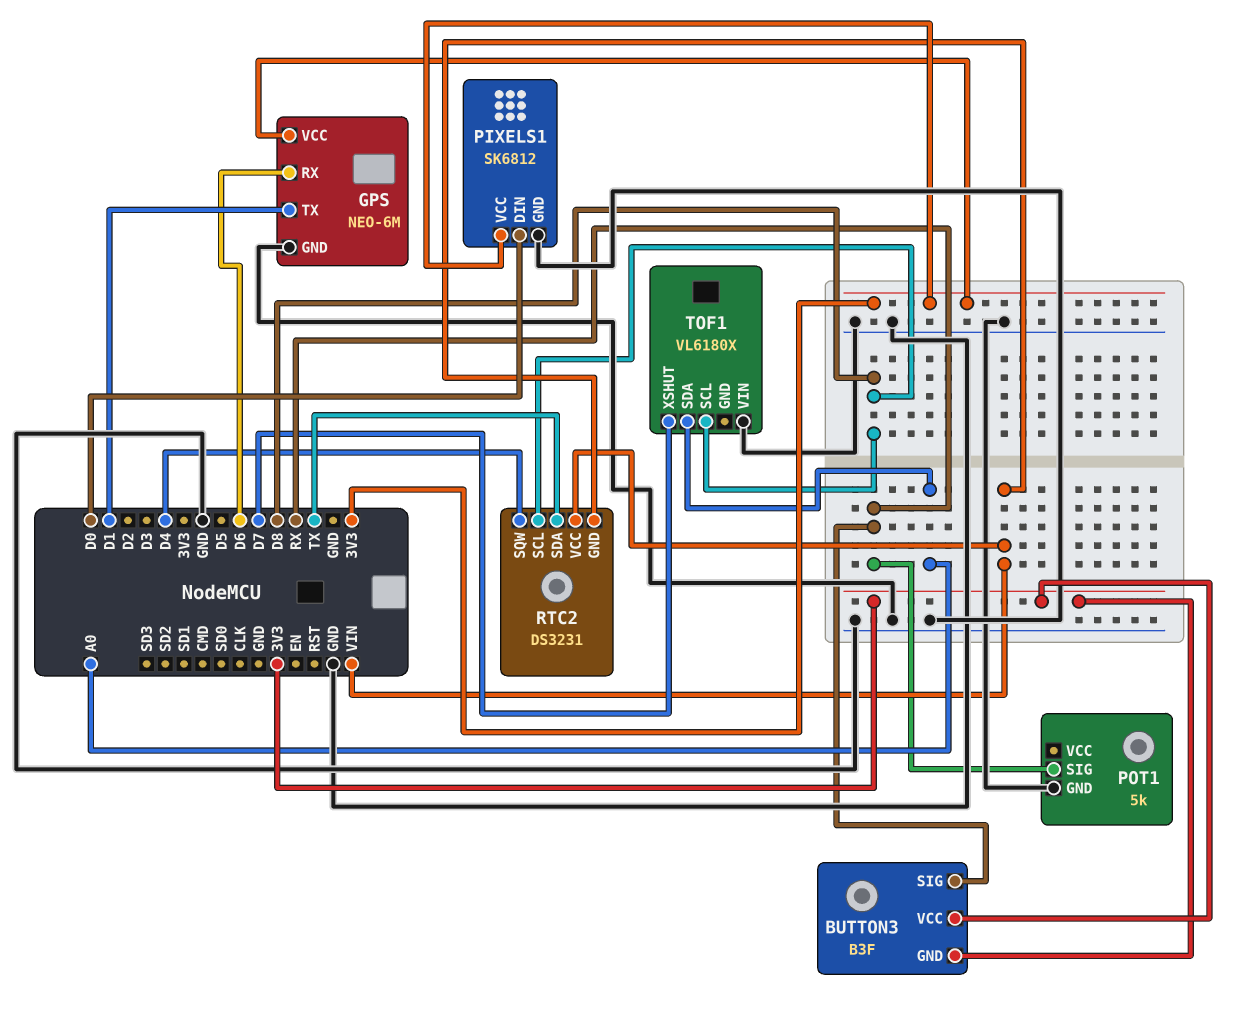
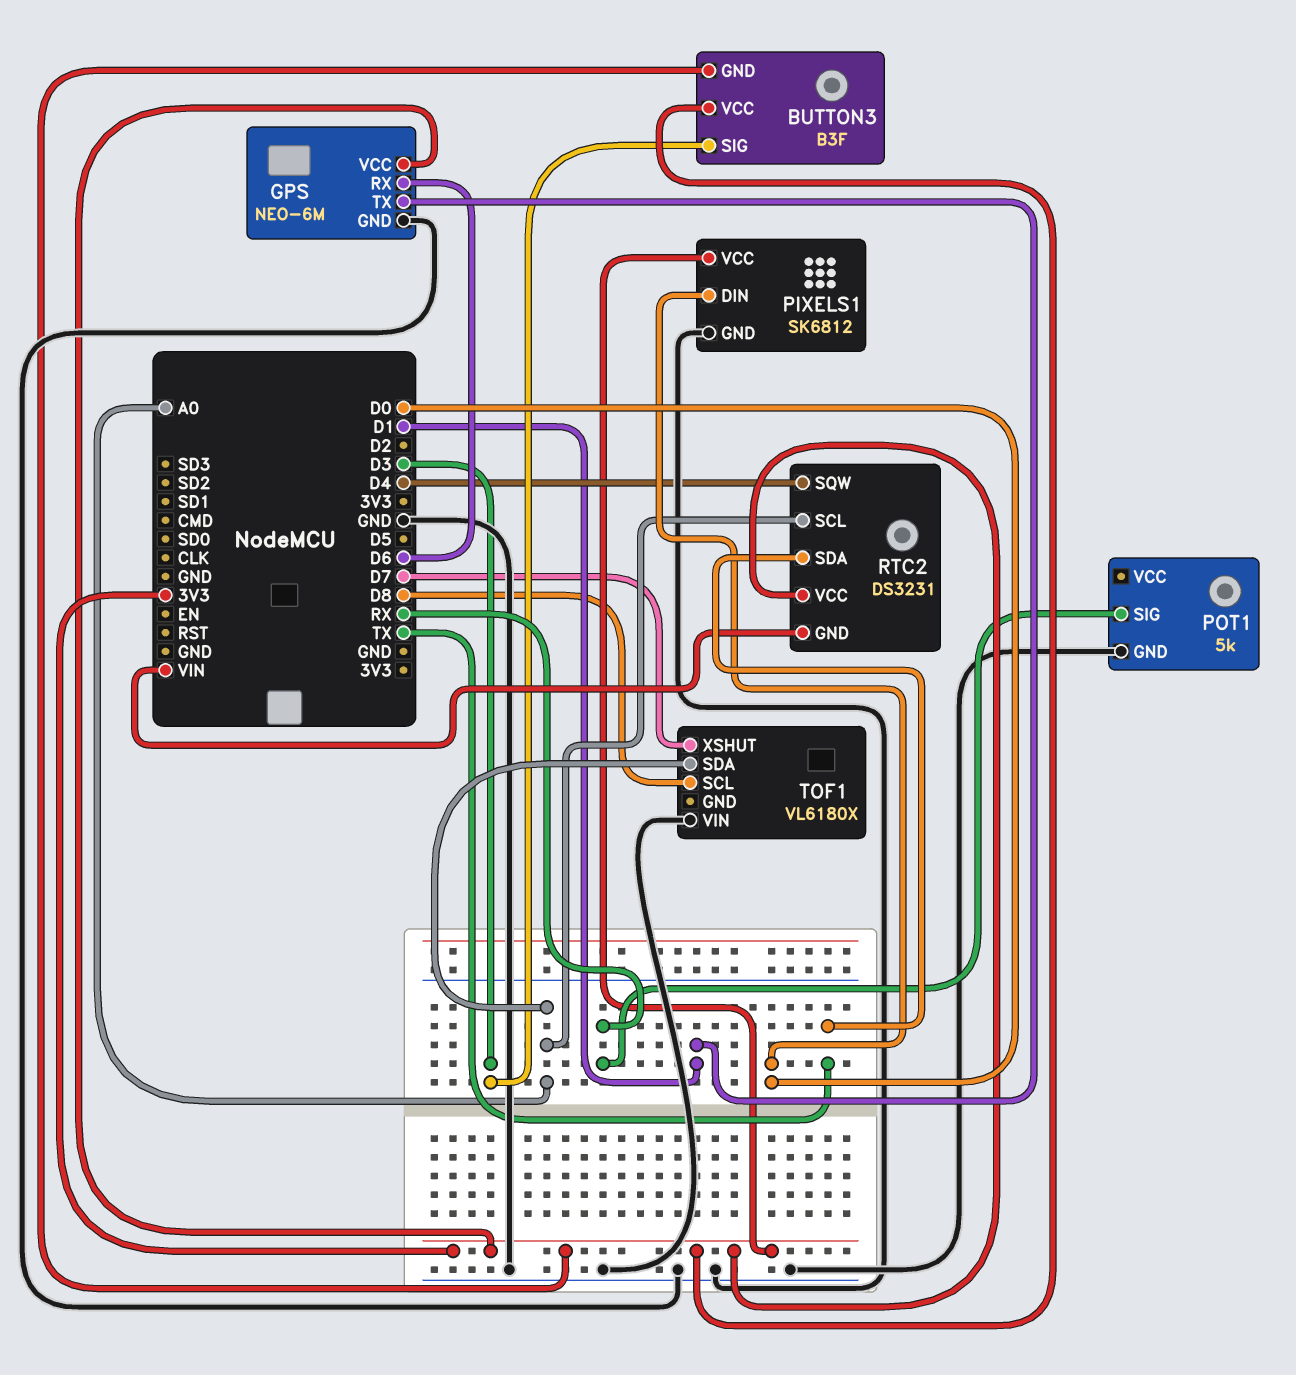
BUTTON3 pin SIG: RX -> D3
RTC2 pin SCL: D8 -> A0
RTC2 pin VCC: VIN -> 3V3

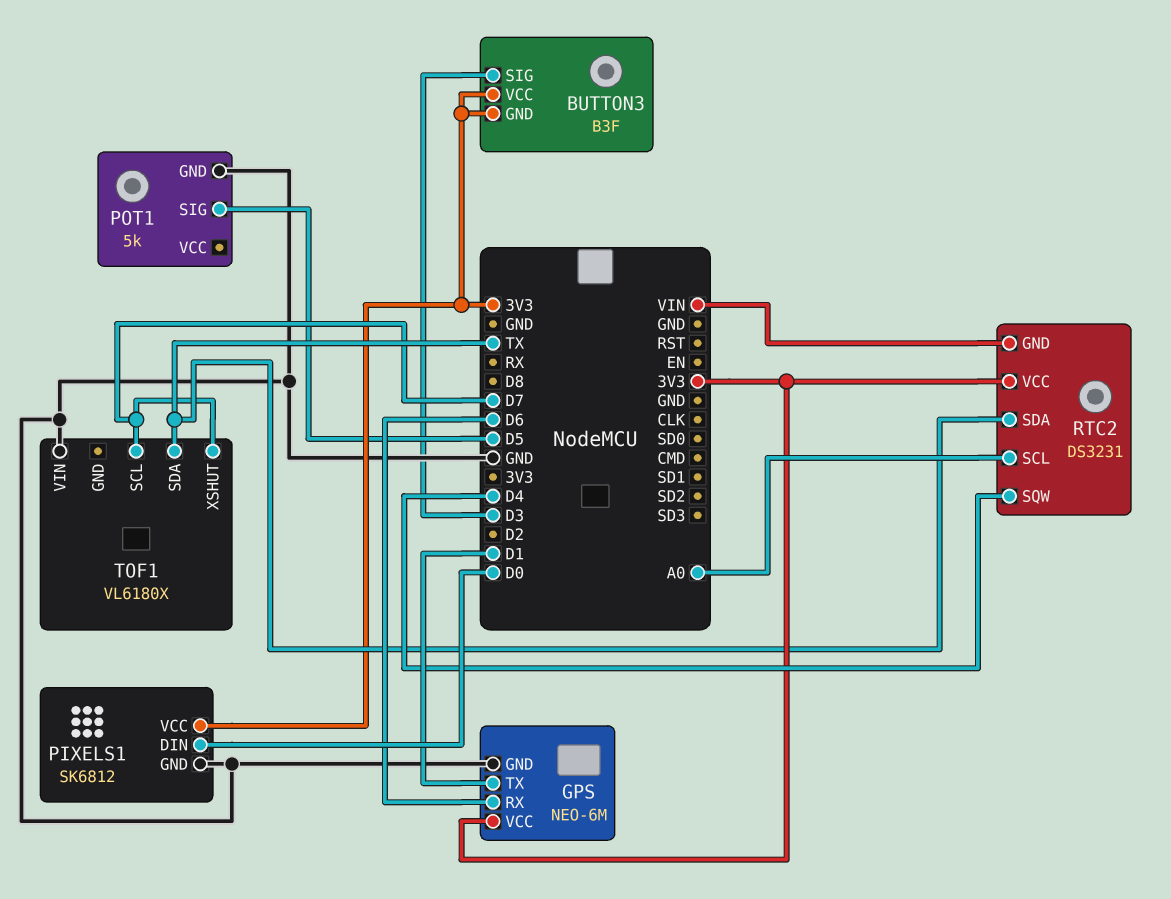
POT1 pin SIG: RX -> D5
TOF1 pin SCL: D8 -> D7
TOF1 pin SDA: A0 -> TX

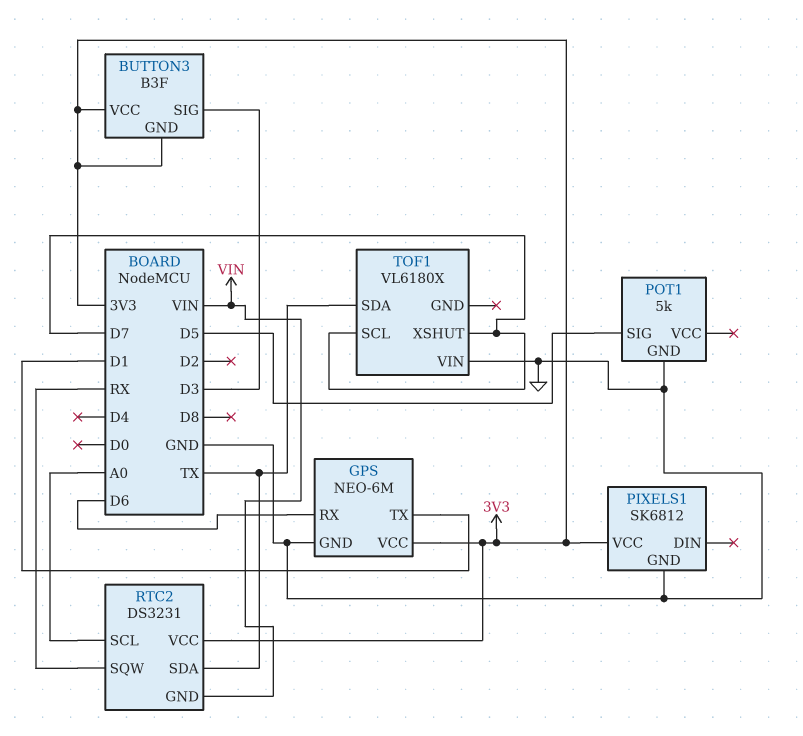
PIXELS1 pin DIN: D0 -> none
RTC2 pin SQW: D4 -> RX

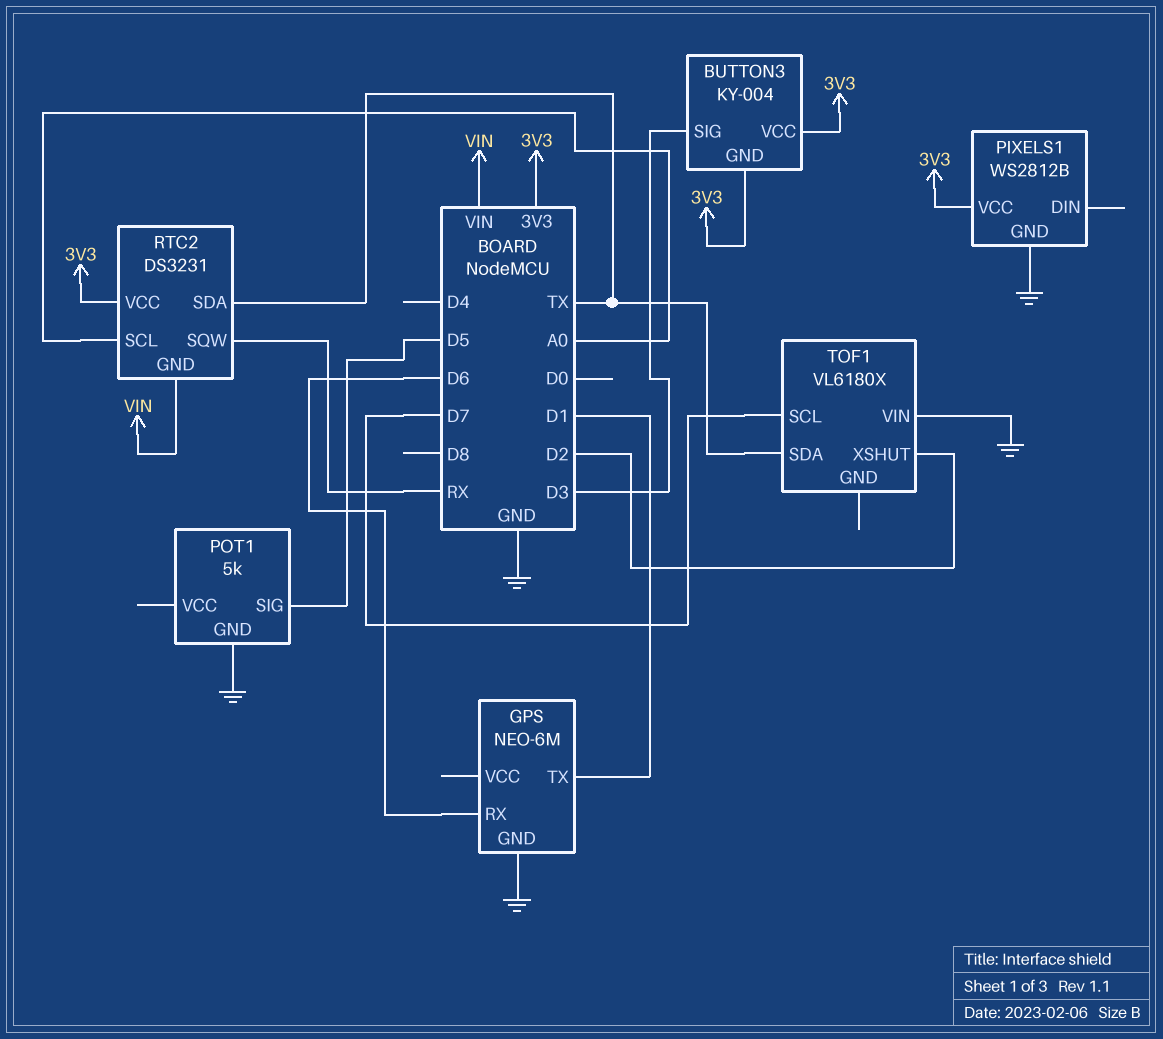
BUTTON3: B3F -> KY-004
GPS pin VCC: 3V3 -> none
PIXELS1: SK6812 -> WS2812B
TOF1 pin XSHUT: D7 -> D2

